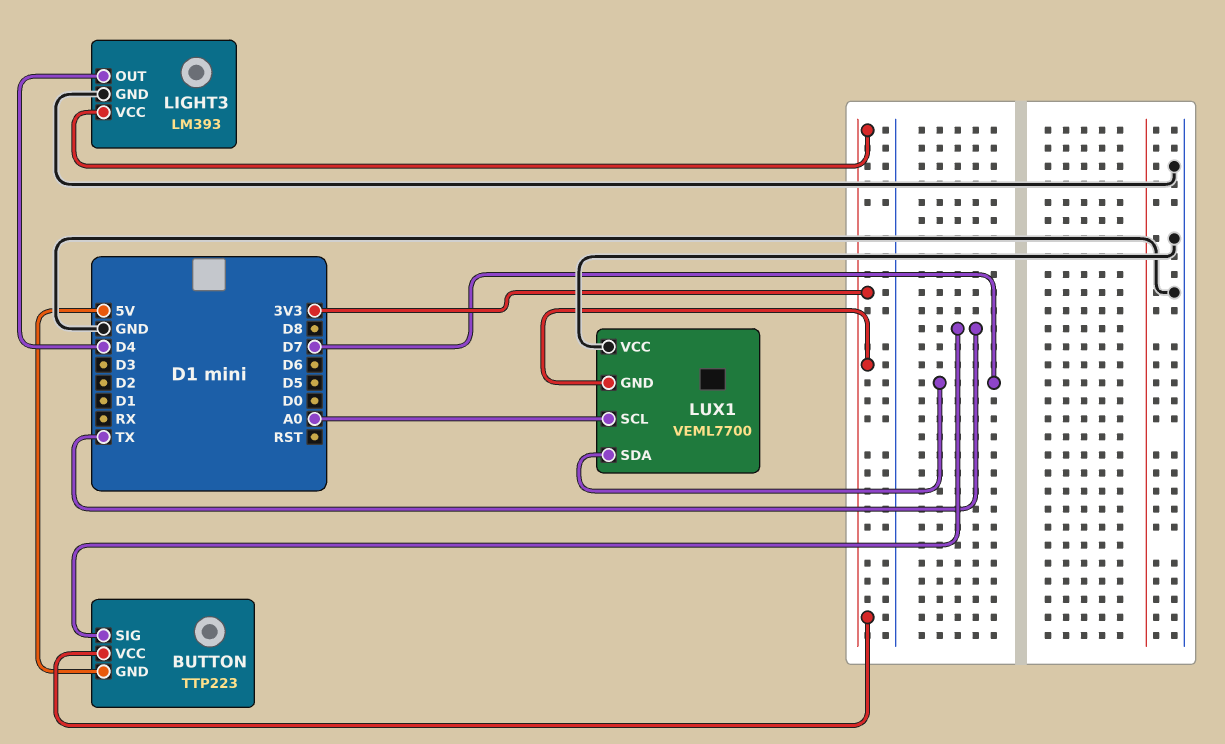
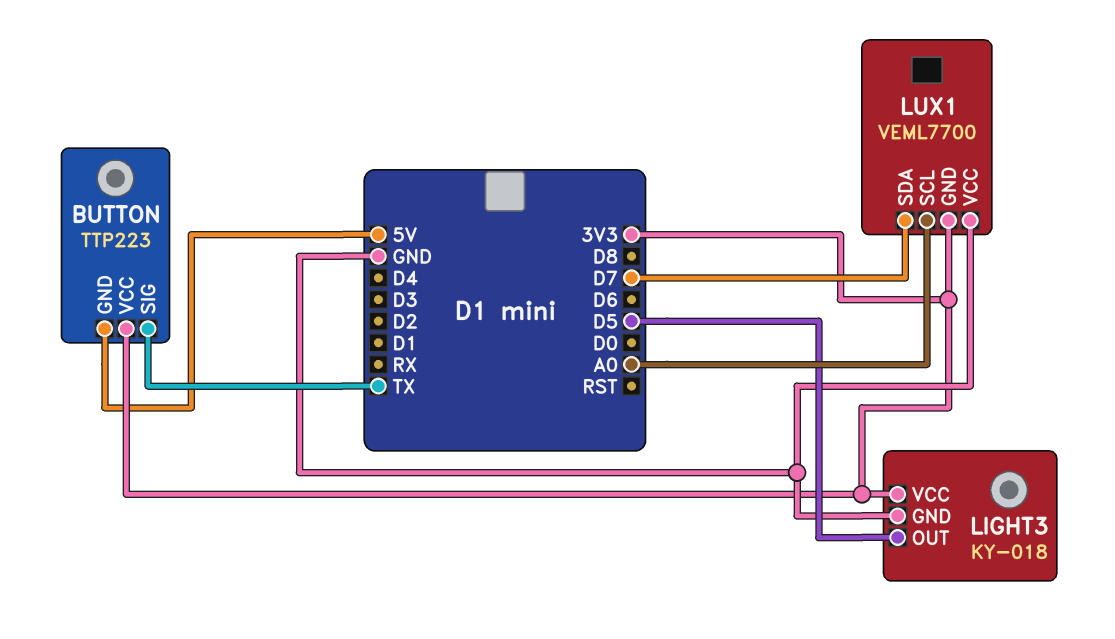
LIGHT3: LM393 -> KY-018
LIGHT3 pin OUT: D4 -> D5

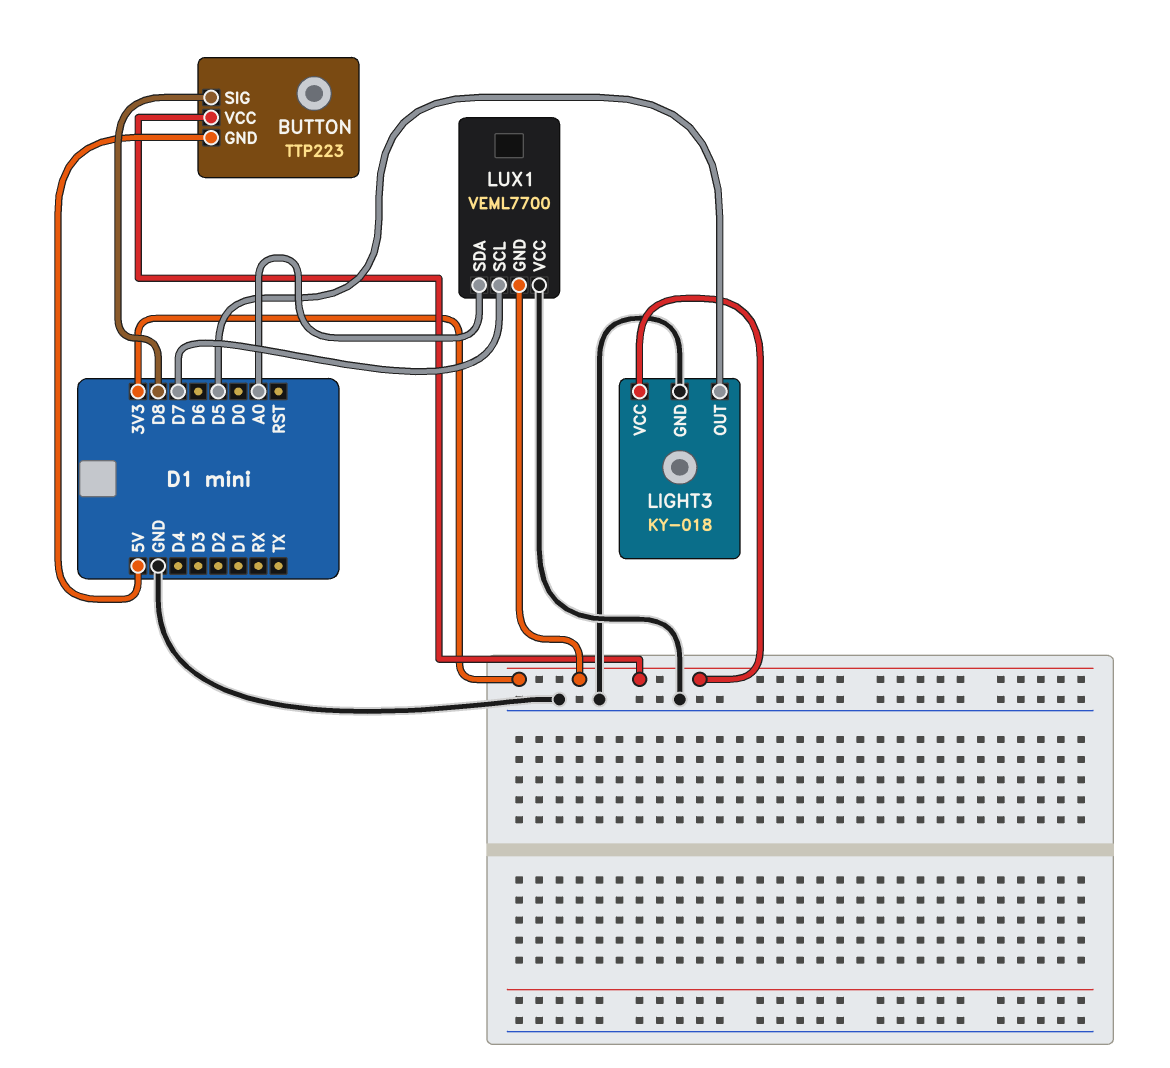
BUTTON pin SIG: TX -> D8
LUX1 pin SCL: A0 -> D7
LUX1 pin SDA: D7 -> A0

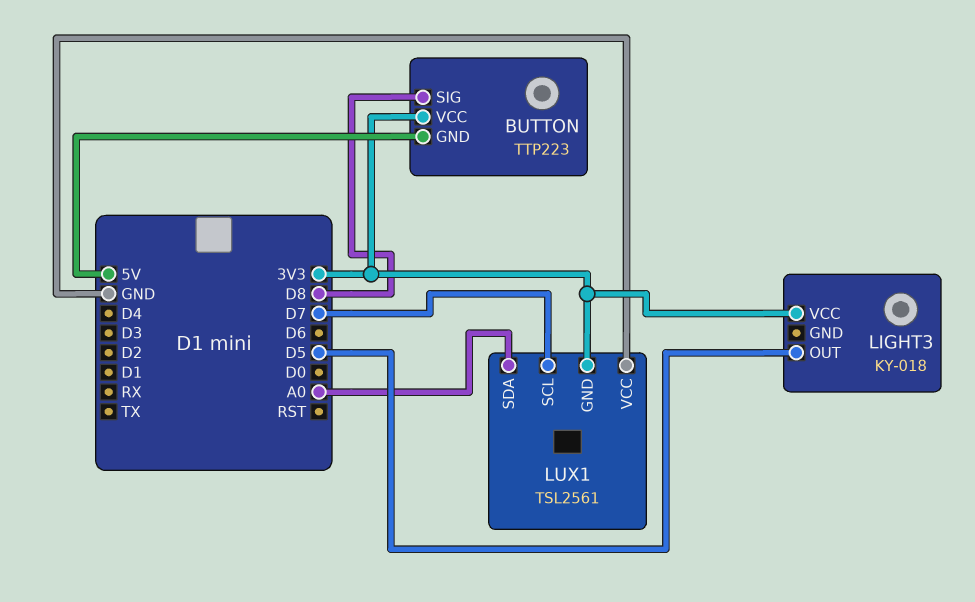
LIGHT3 pin GND: GND -> none
LUX1: VEML7700 -> TSL2561

